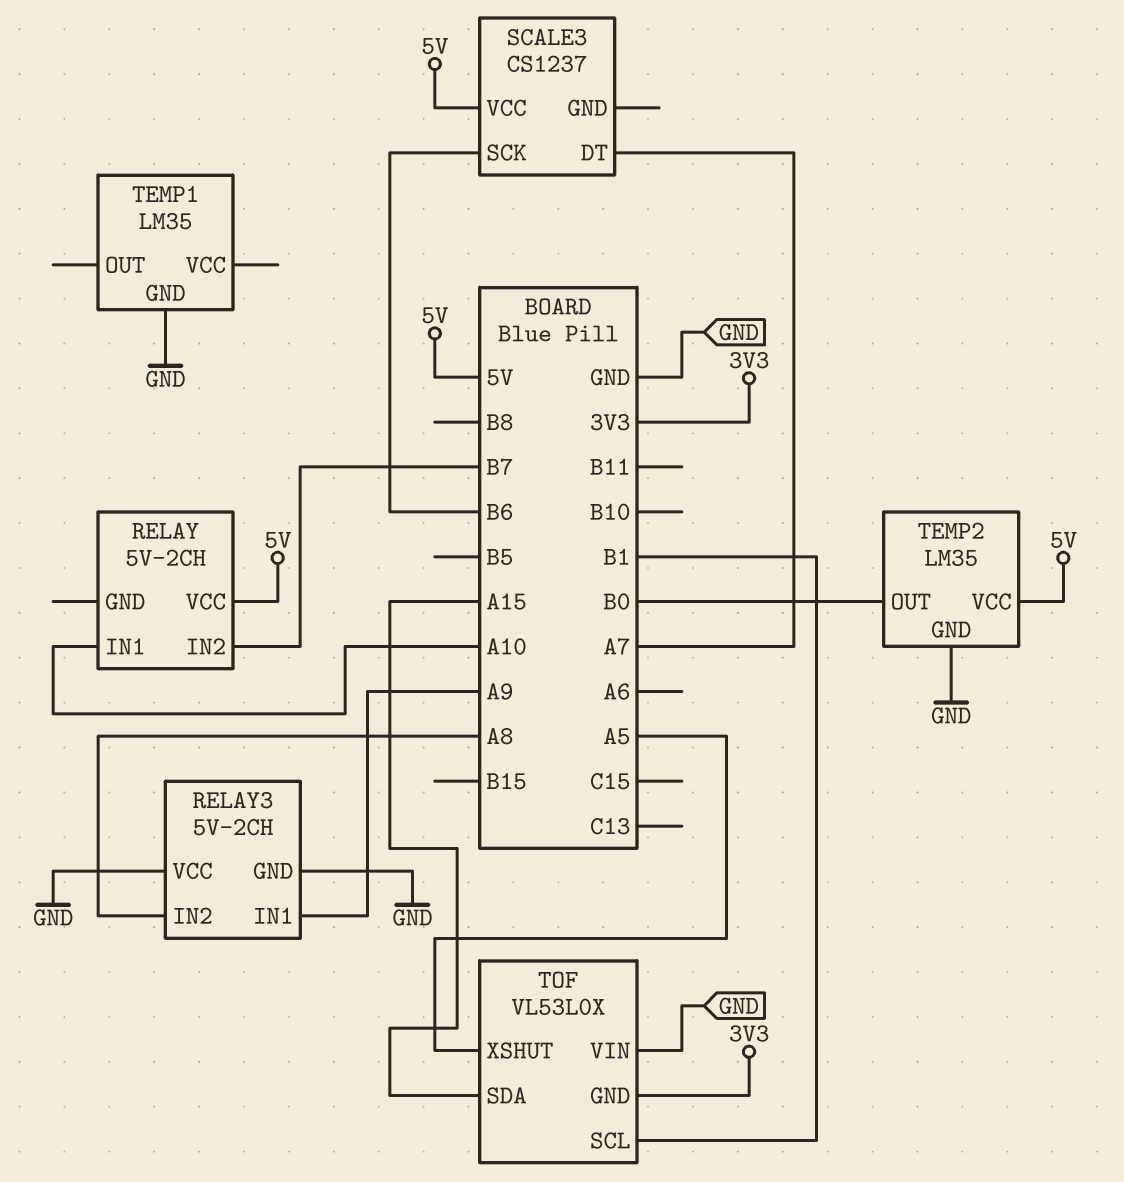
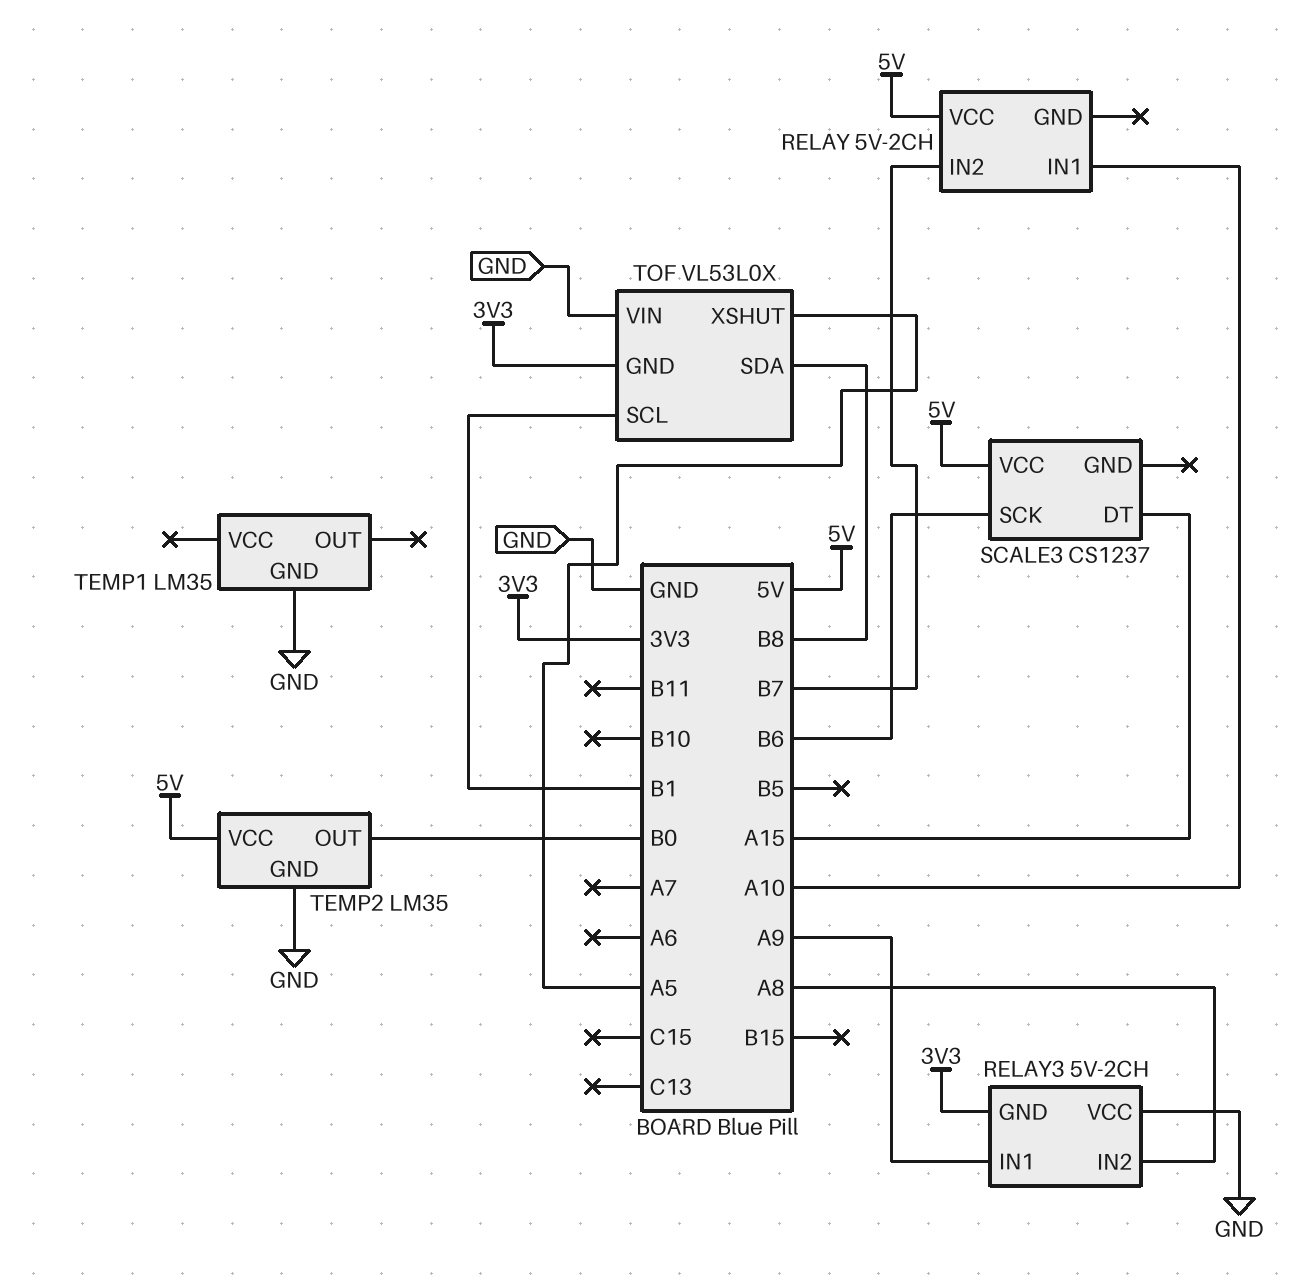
RELAY3 pin GND: GND -> 3V3
SCALE3 pin DT: A7 -> A15
TOF pin SDA: A15 -> B8

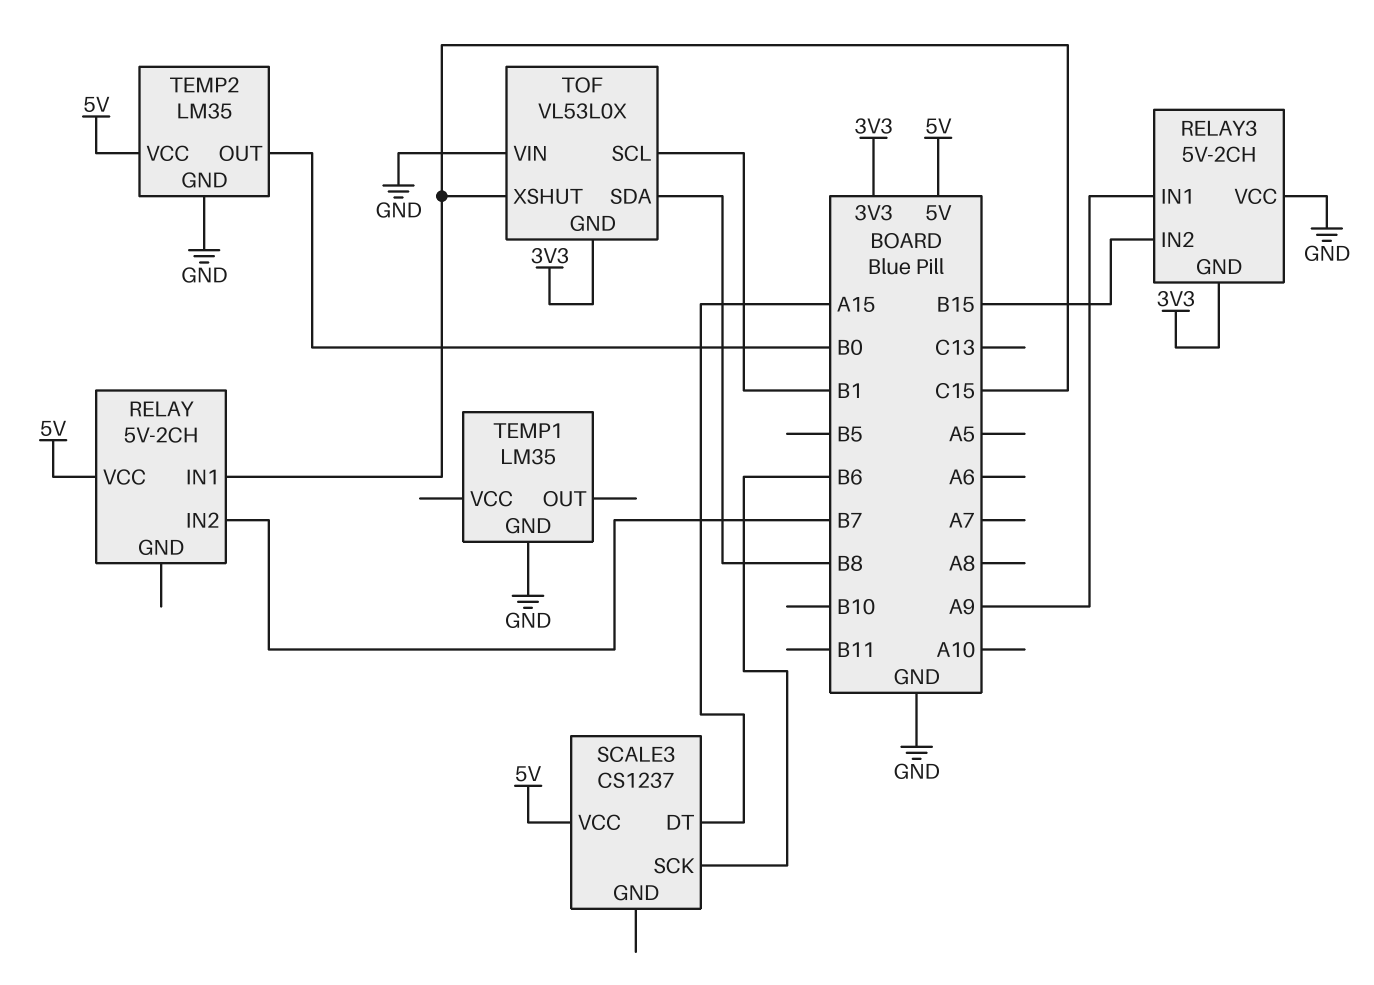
RELAY pin IN1: A10 -> C15
RELAY3 pin IN2: A8 -> B15
TOF pin XSHUT: A5 -> C15

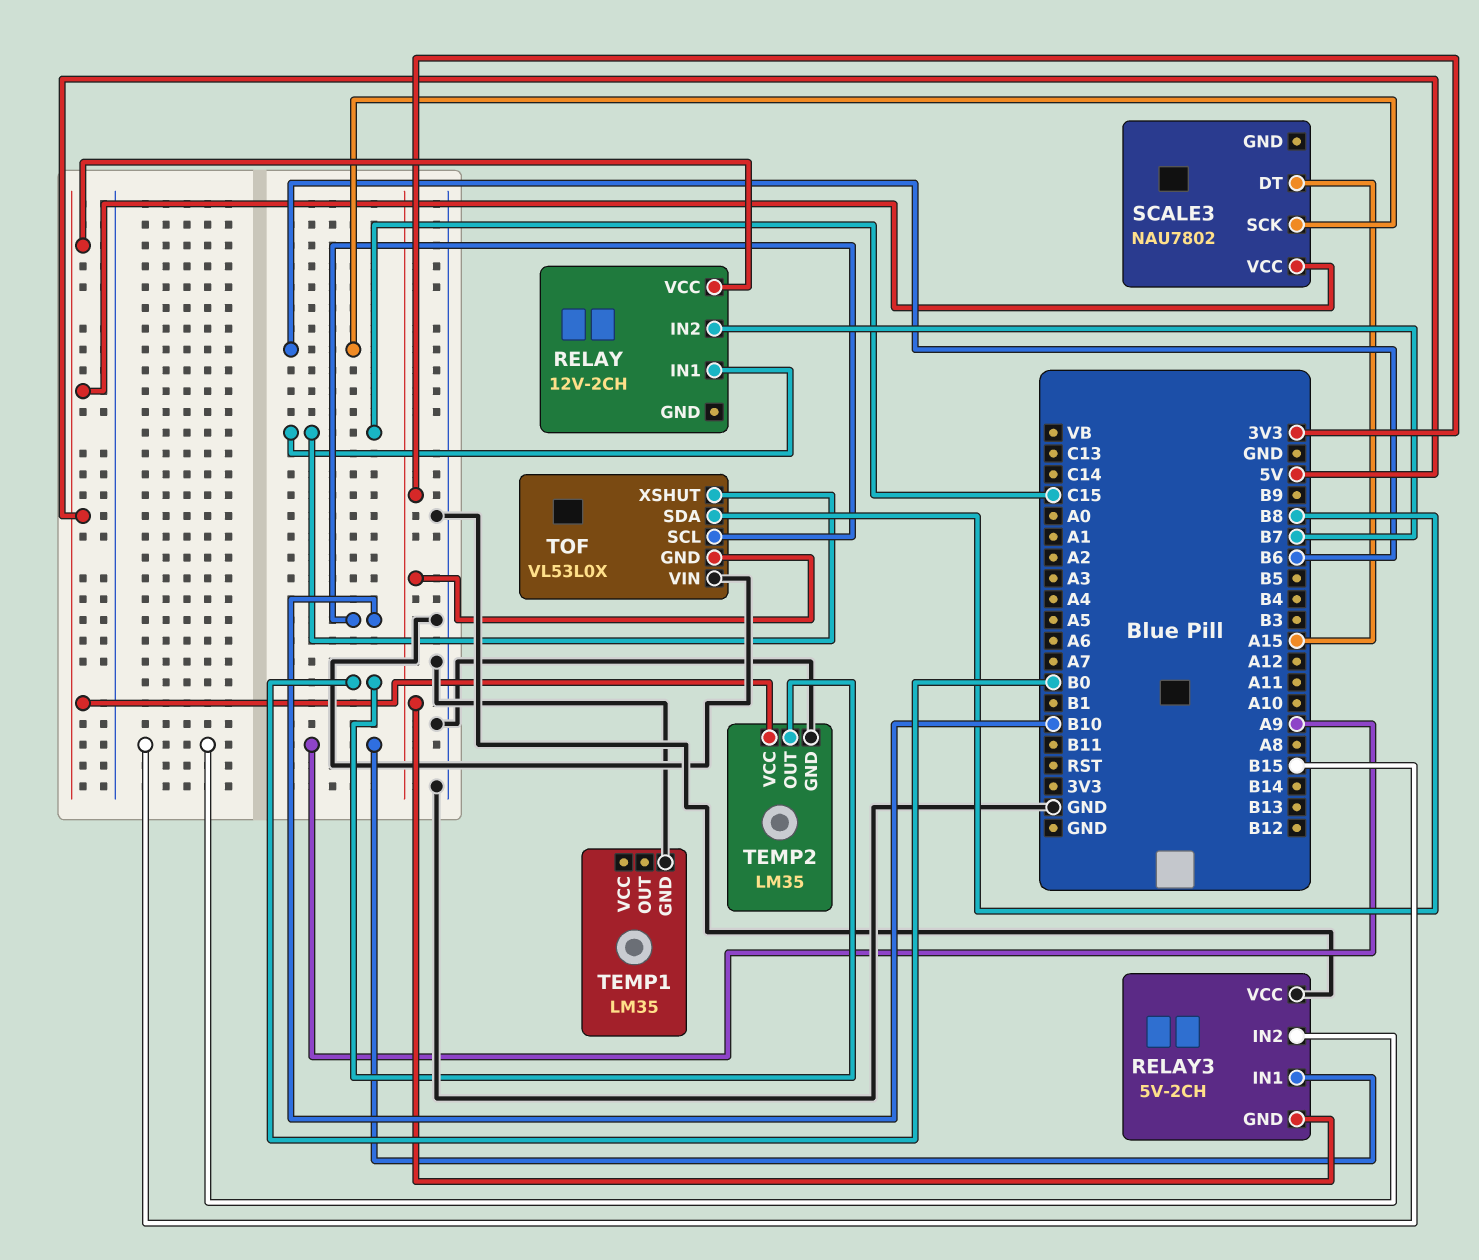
RELAY: 5V-2CH -> 12V-2CH
SCALE3: CS1237 -> NAU7802
TOF pin SCL: B1 -> B10

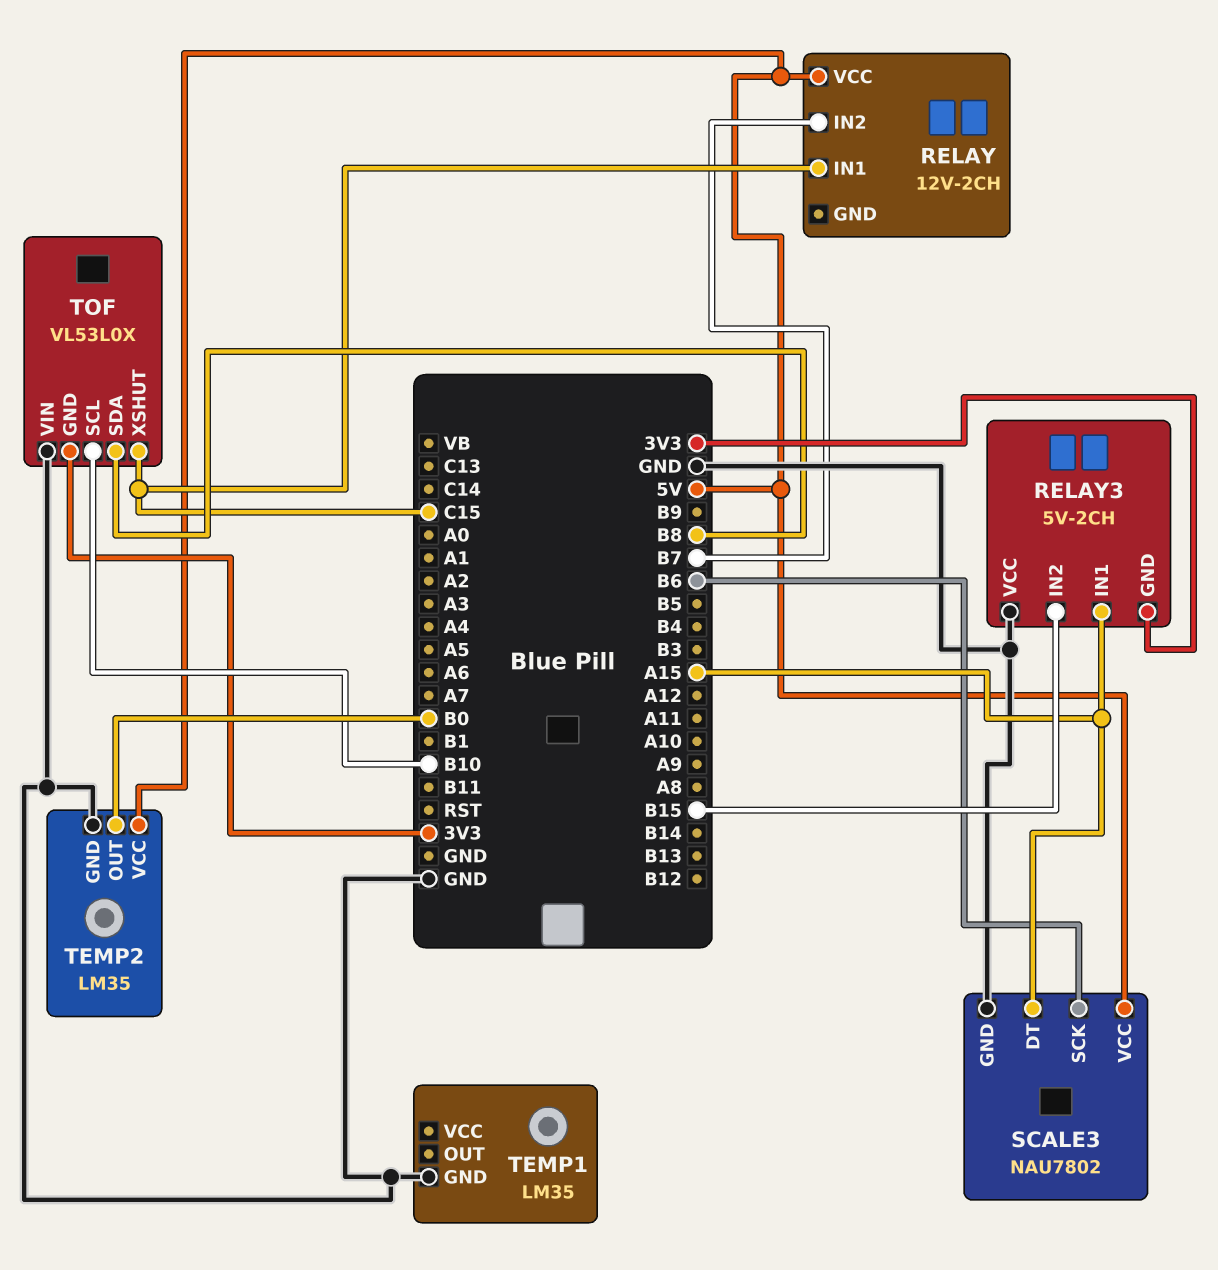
RELAY3 pin IN1: A9 -> A15
SCALE3 pin GND: none -> GND

